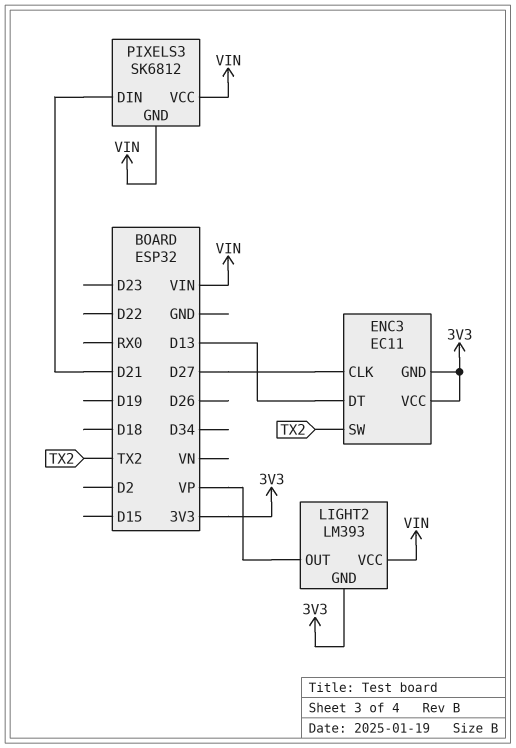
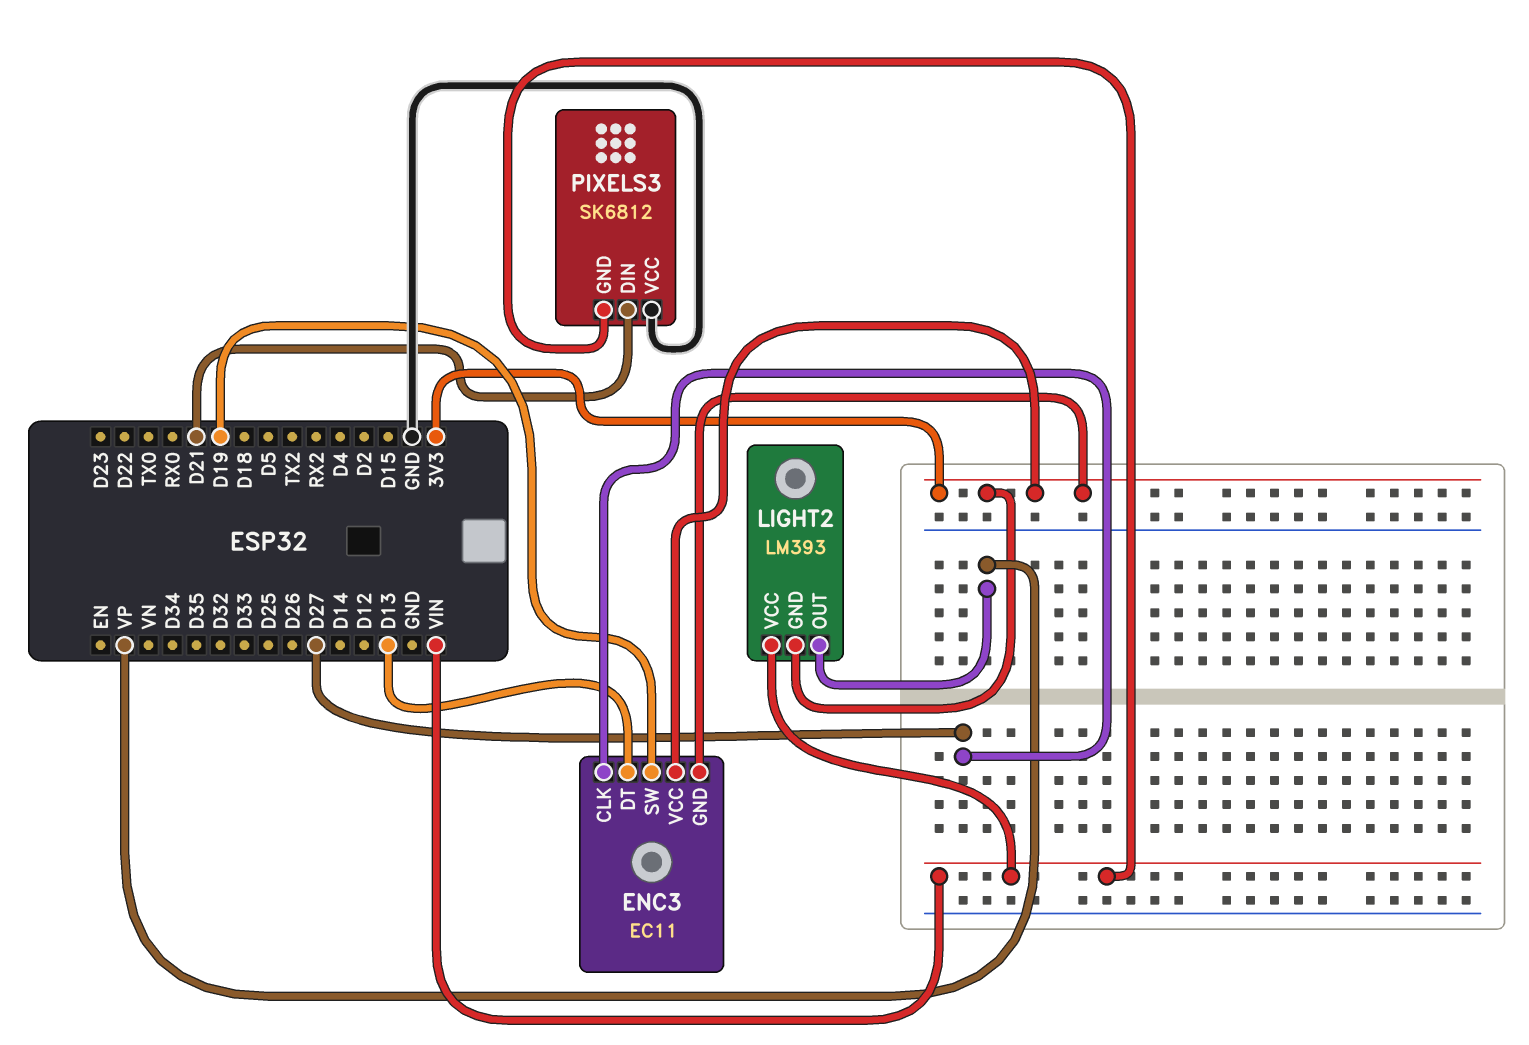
ENC3 pin SW: TX2 -> D19
PIXELS3 pin VCC: VIN -> GND

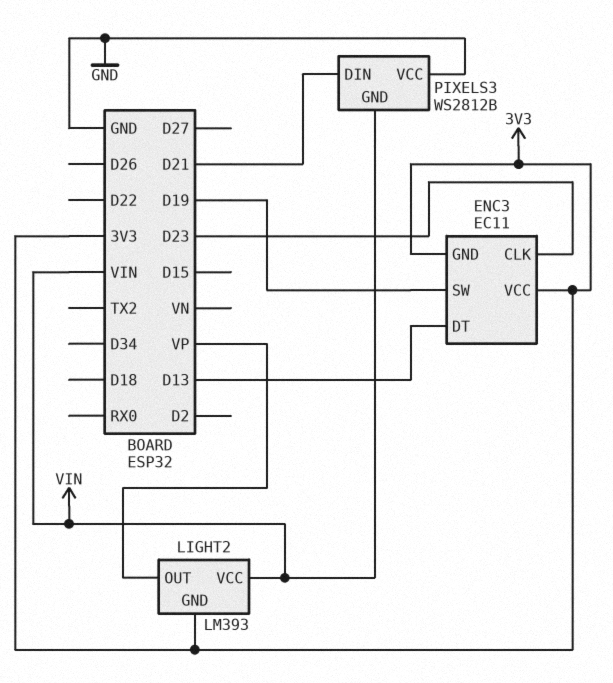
ENC3 pin CLK: D27 -> D23
PIXELS3: SK6812 -> WS2812B

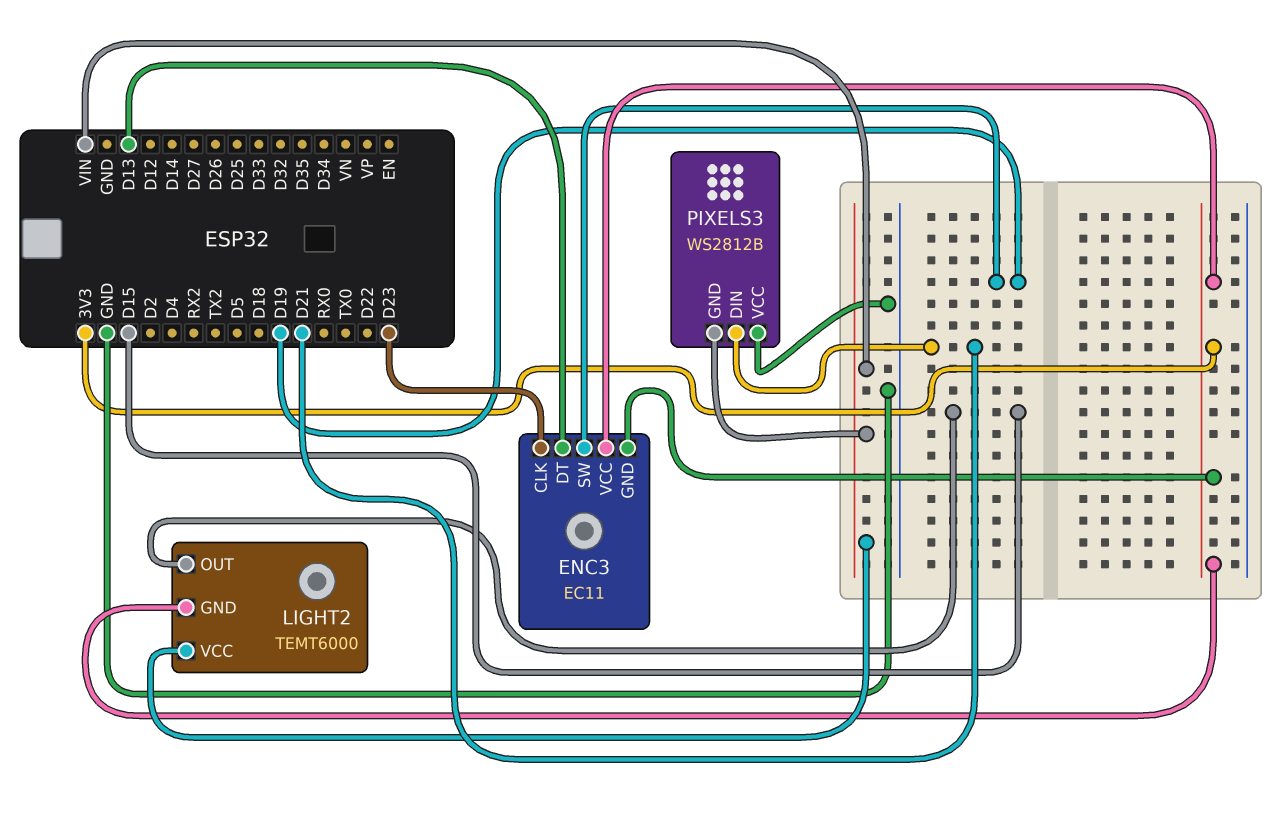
LIGHT2: LM393 -> TEMT6000
LIGHT2 pin OUT: VP -> D15

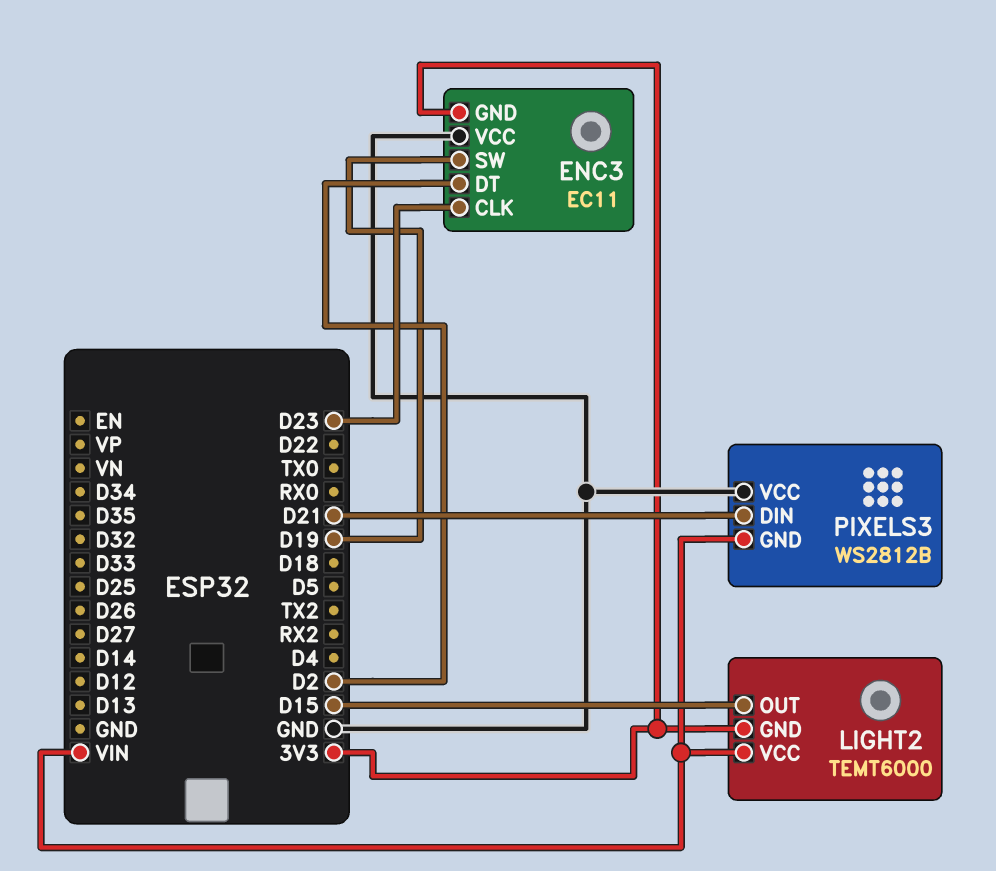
ENC3 pin DT: D13 -> D2
ENC3 pin VCC: 3V3 -> GND

